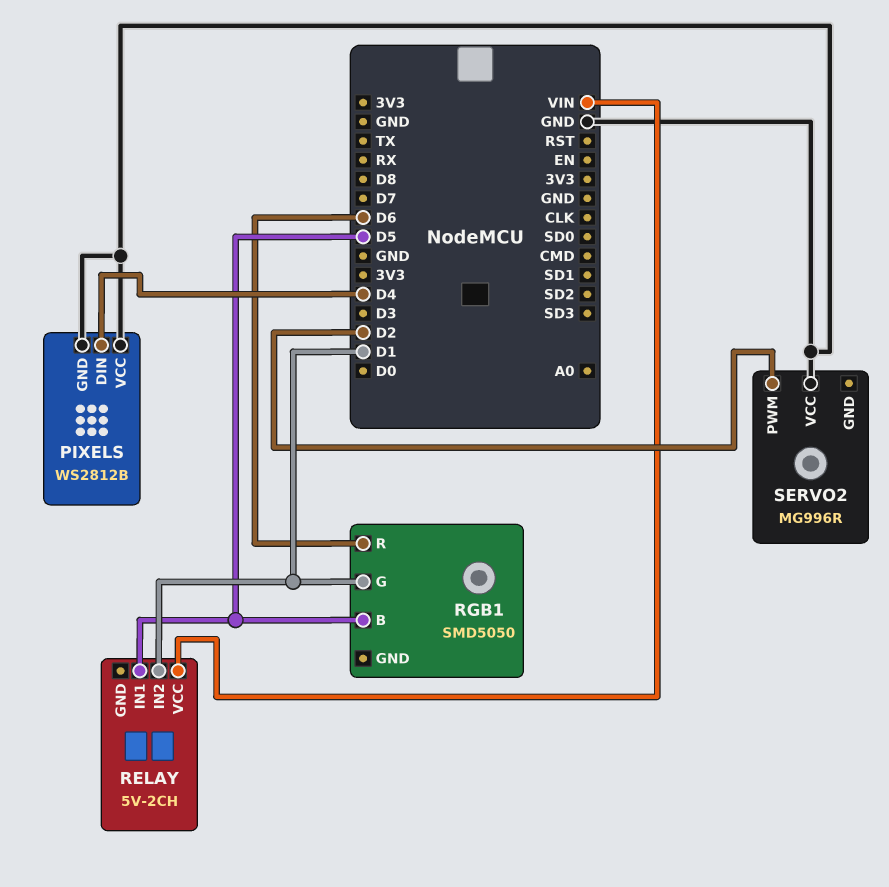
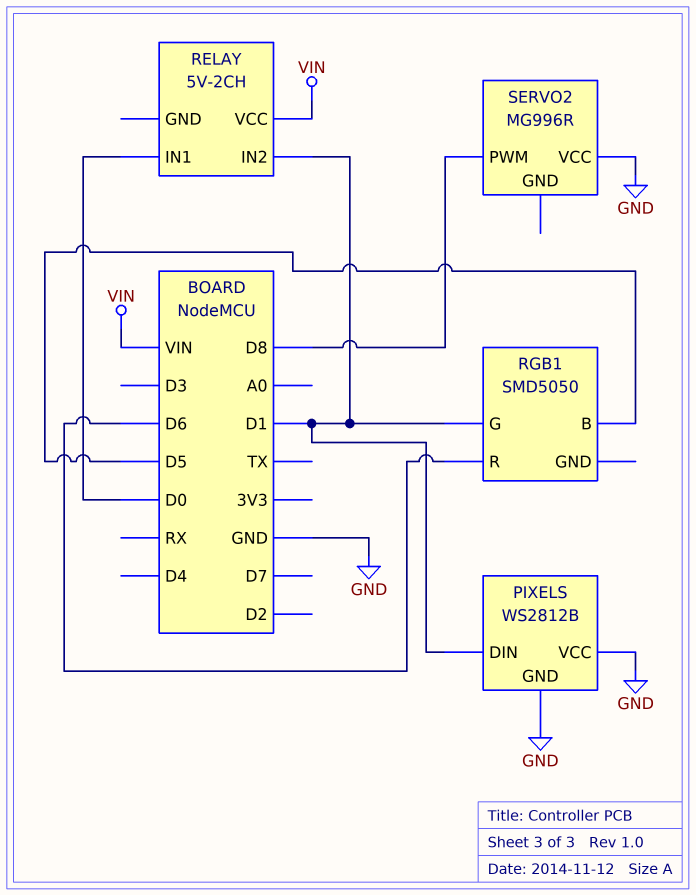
PIXELS pin DIN: D4 -> D1
RELAY pin IN1: D5 -> D0
SERVO2 pin PWM: D2 -> D8

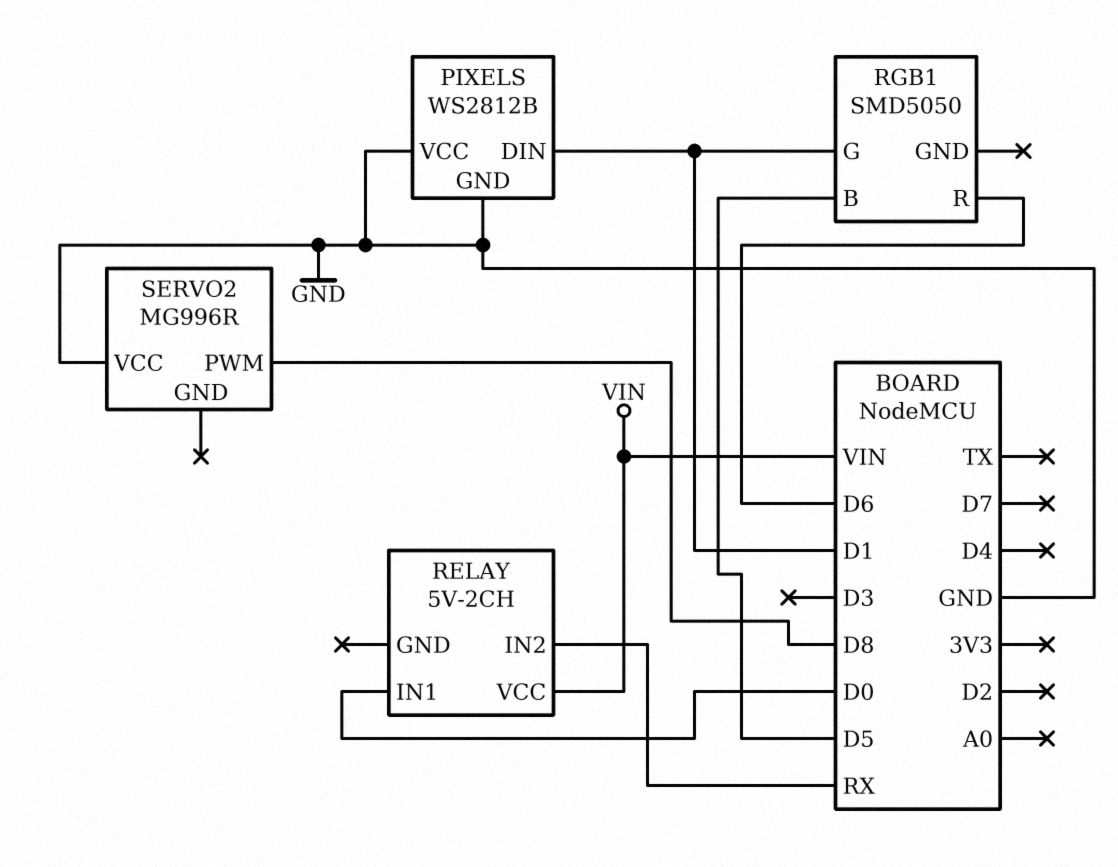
RELAY pin IN2: D1 -> RX

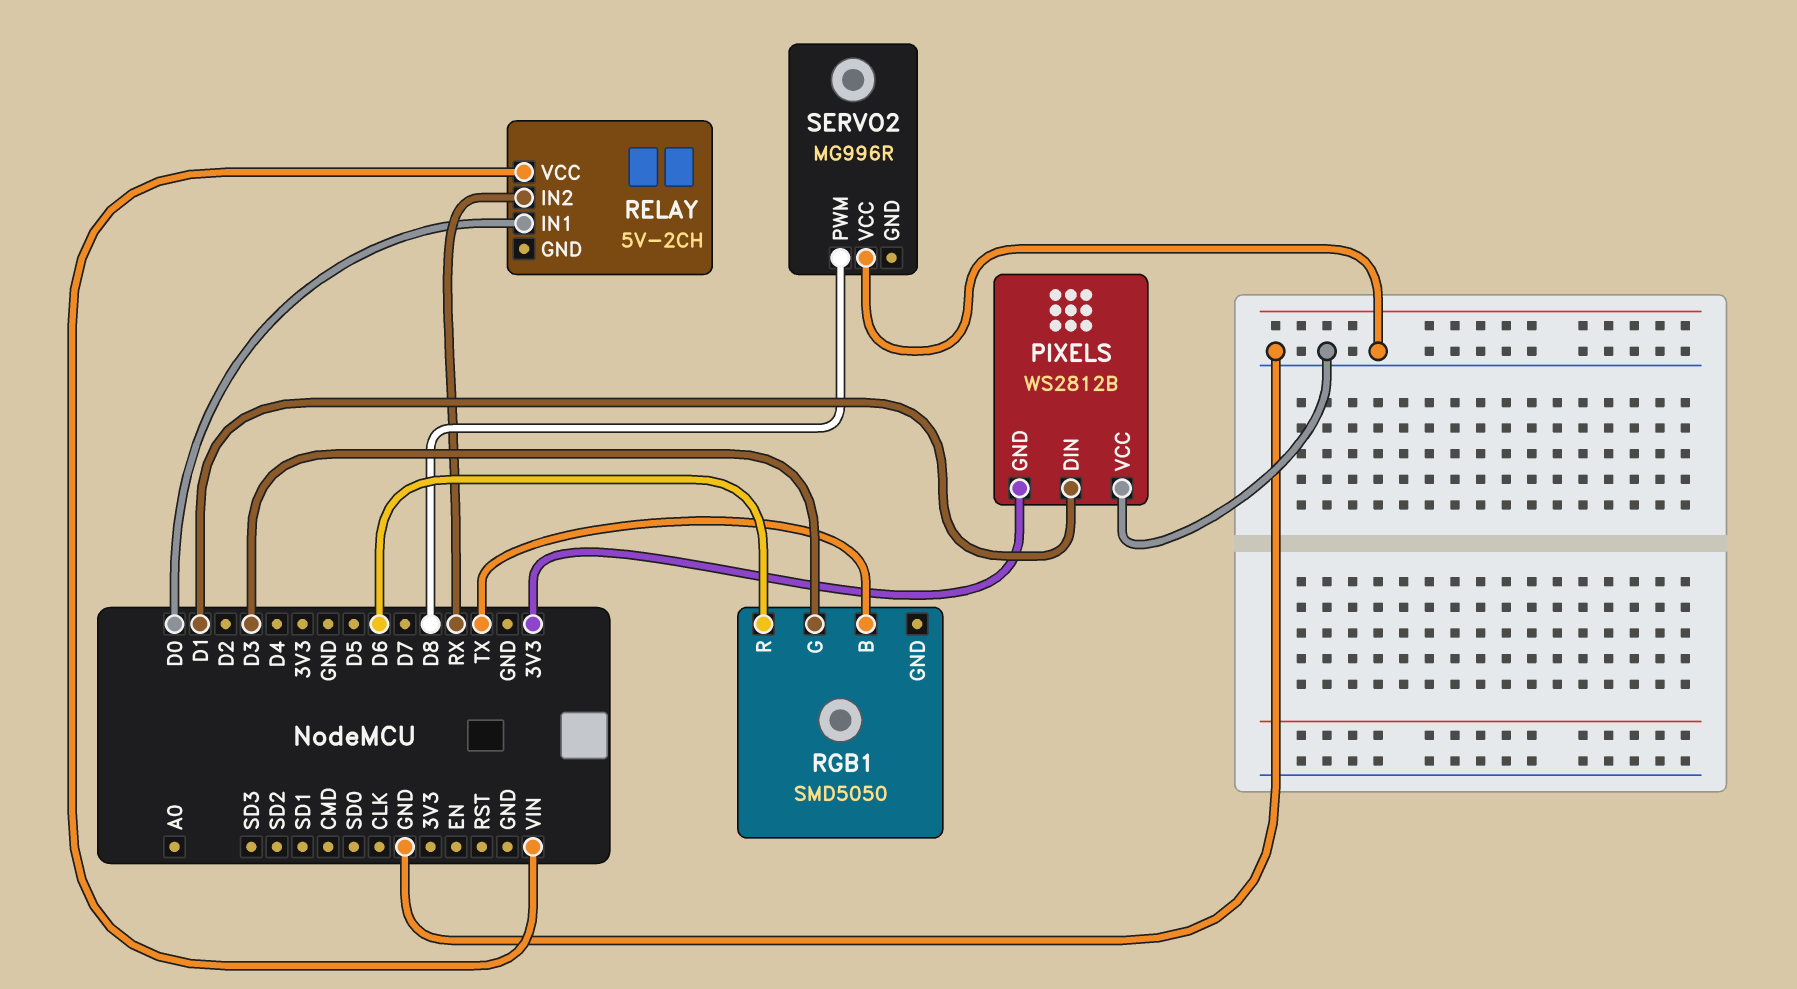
PIXELS pin GND: GND -> 3V3
RGB1 pin B: D5 -> TX
RGB1 pin G: D1 -> D3

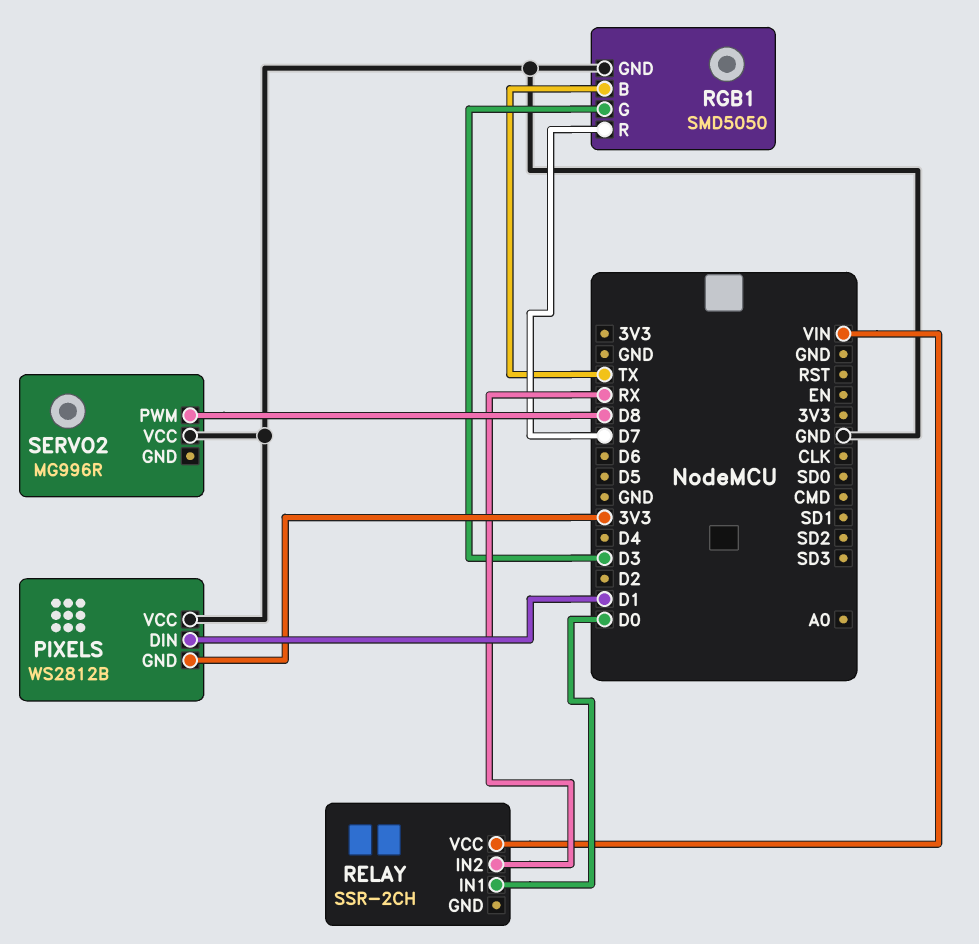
RELAY: 5V-2CH -> SSR-2CH
RGB1 pin GND: none -> GND
RGB1 pin R: D6 -> D7

